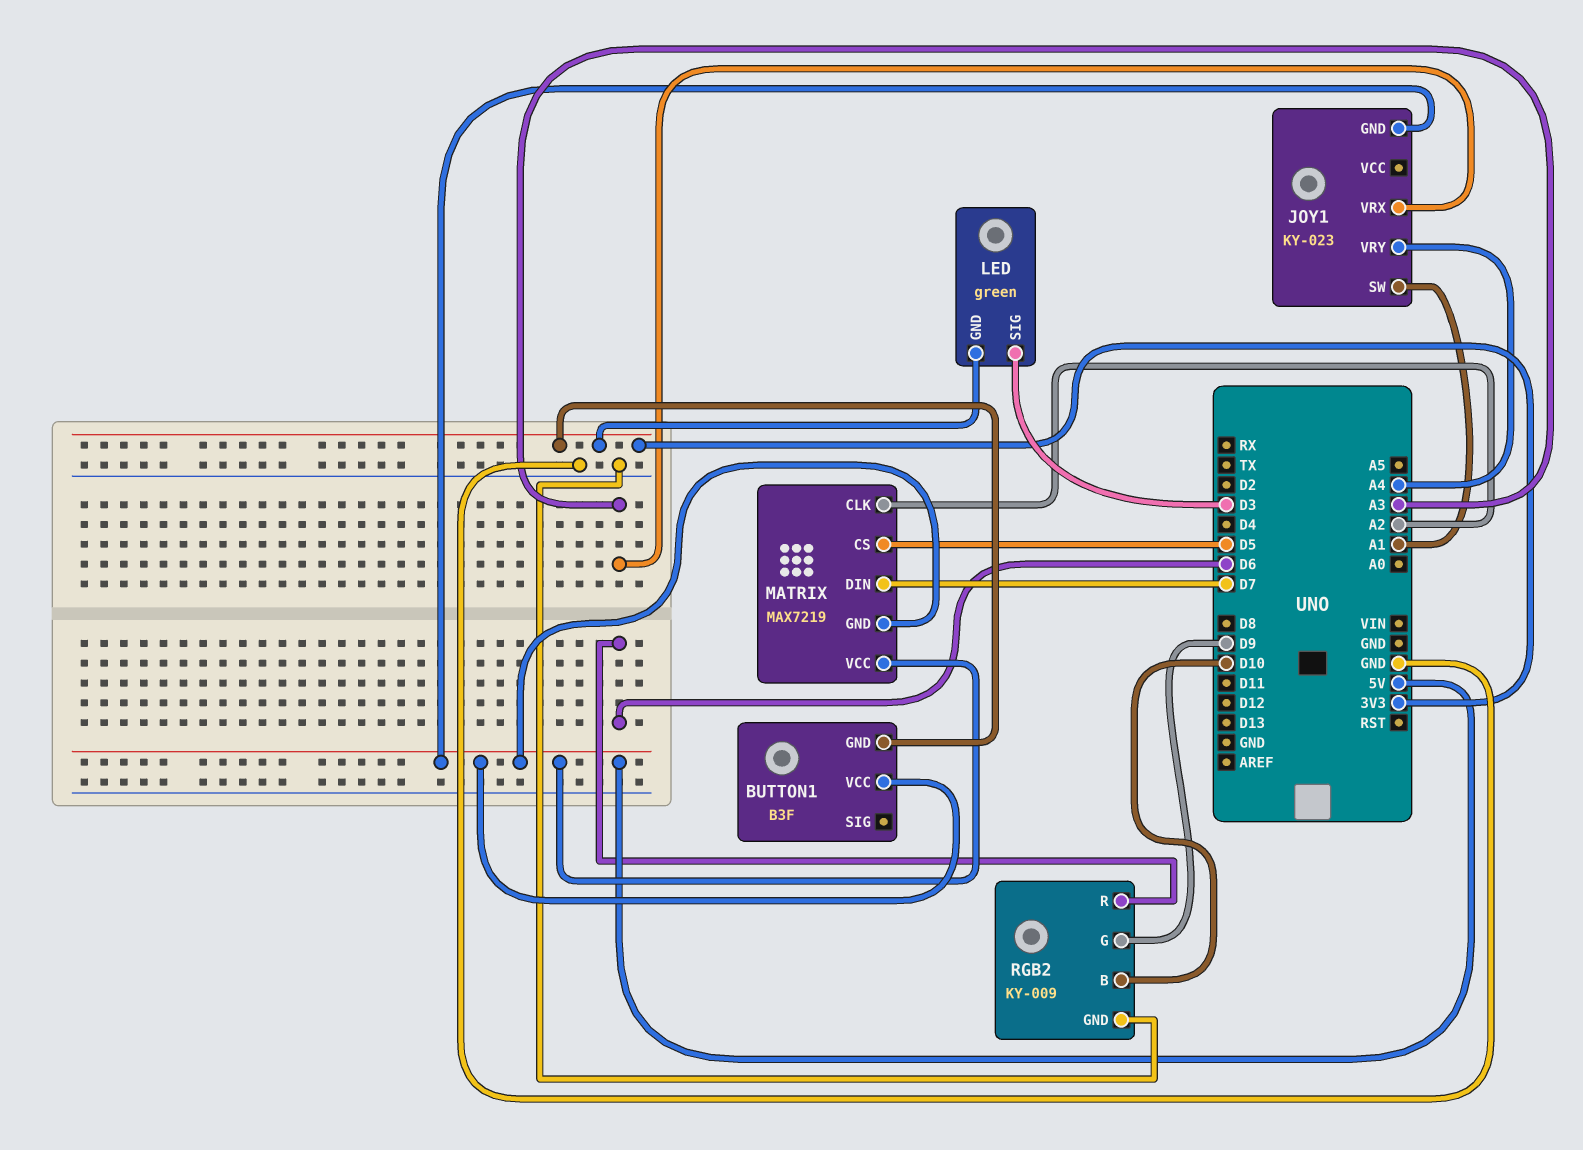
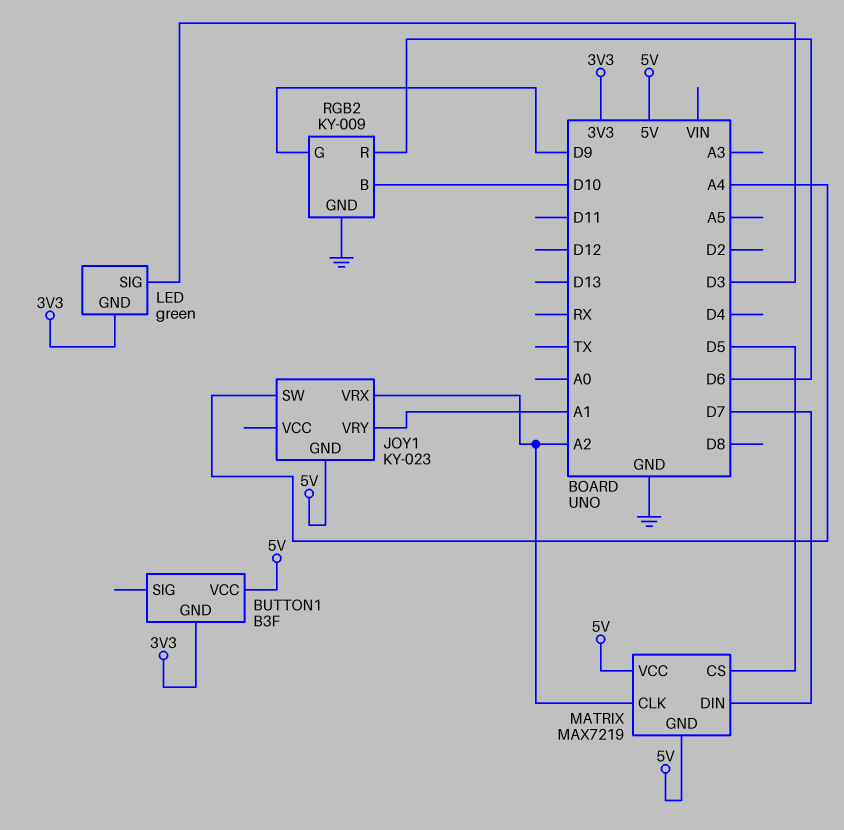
JOY1 pin SW: A1 -> A4
JOY1 pin VRX: A3 -> A2
JOY1 pin VRY: A4 -> A1

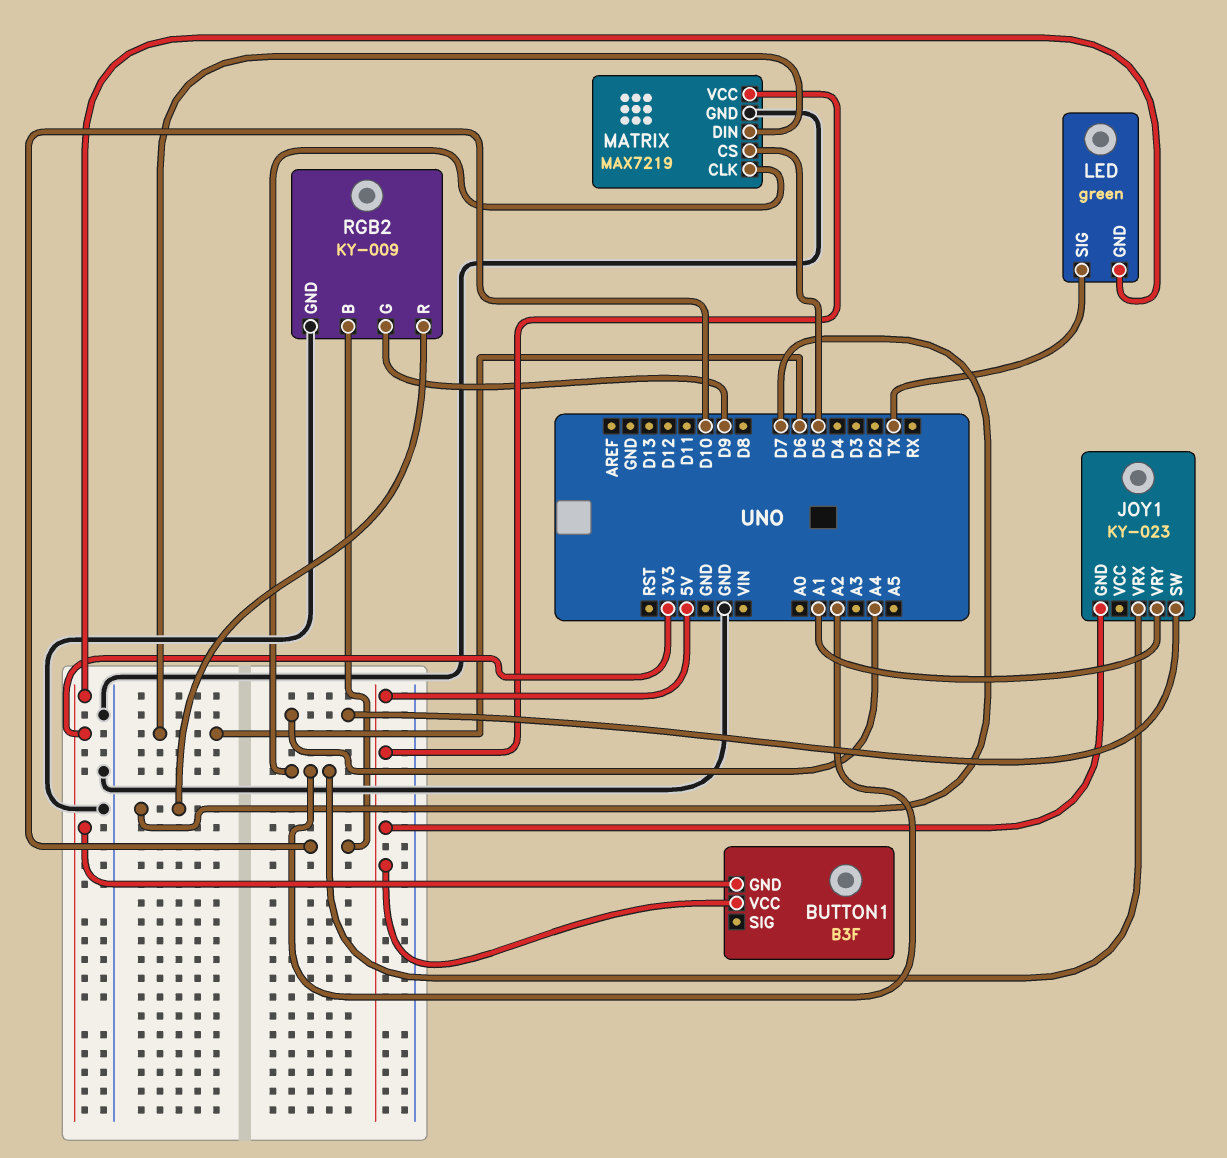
LED pin SIG: D3 -> TX
MATRIX pin DIN: D7 -> D6
MATRIX pin GND: 5V -> GND
RGB2 pin R: D6 -> D7

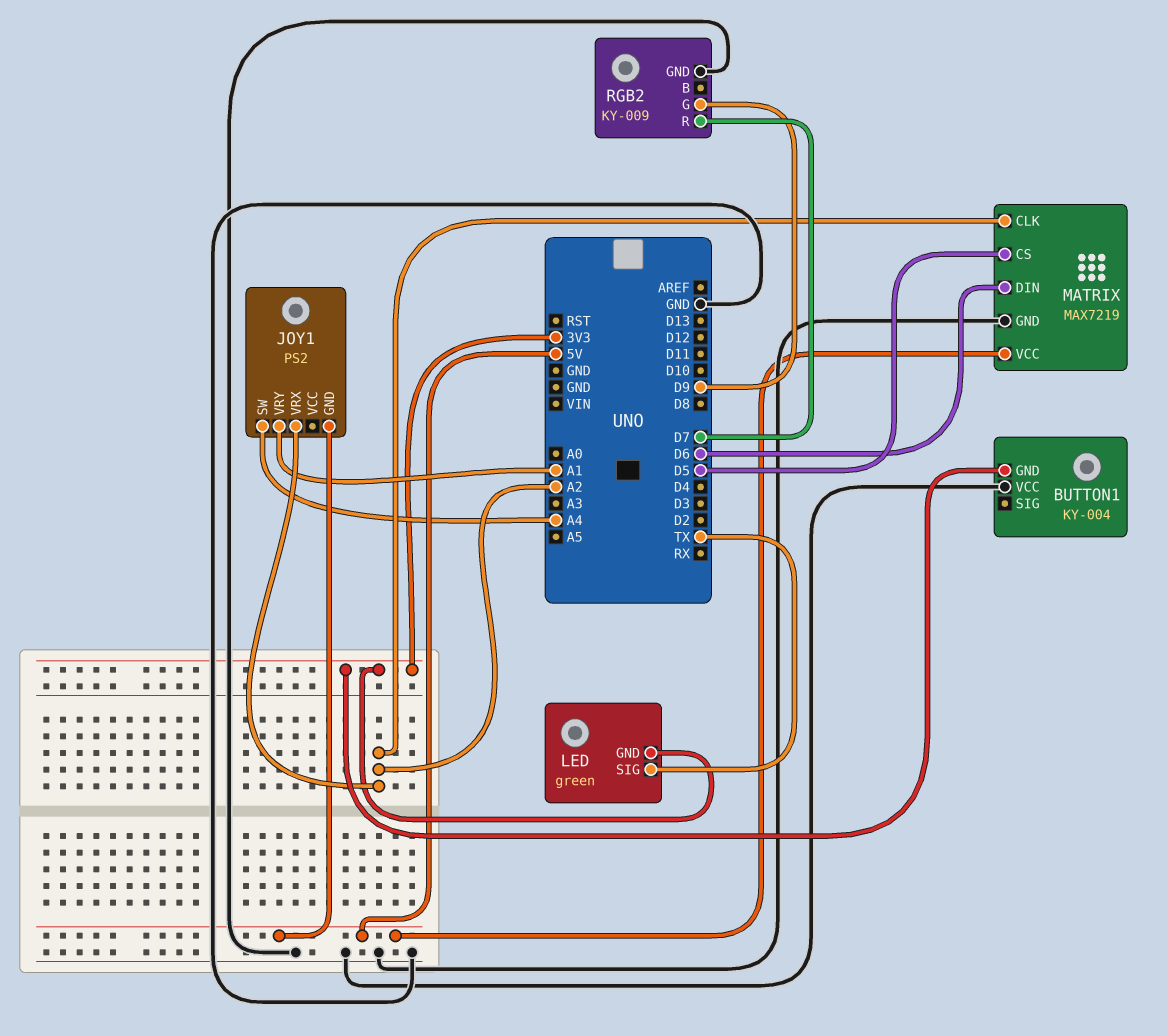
BUTTON1: B3F -> KY-004
BUTTON1 pin VCC: 5V -> GND
JOY1: KY-023 -> PS2
RGB2 pin B: D10 -> none

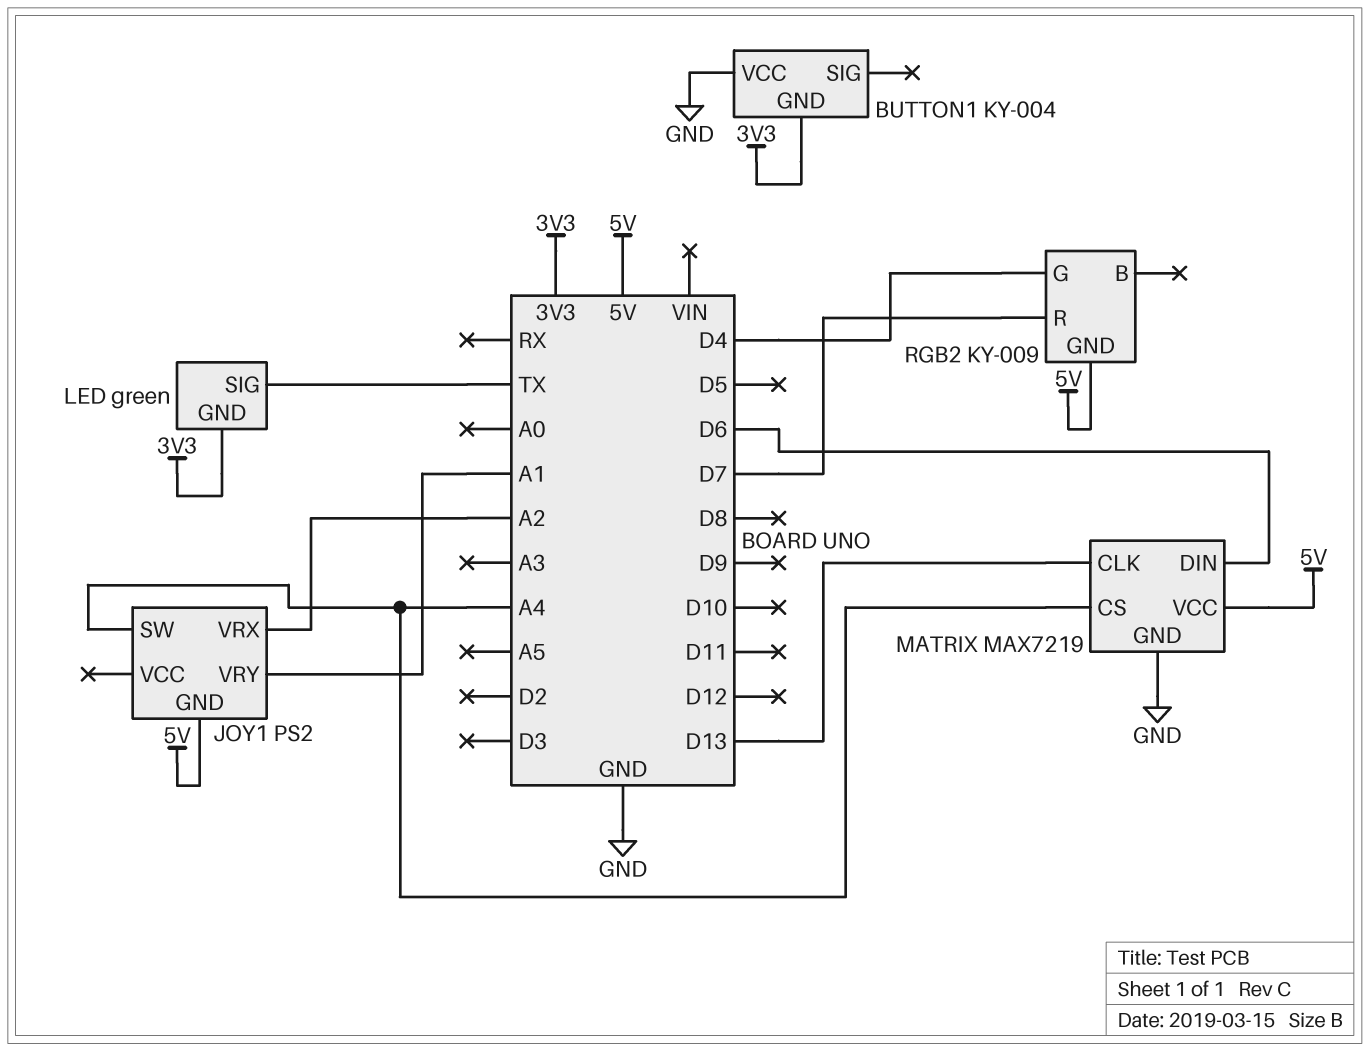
MATRIX pin CLK: A2 -> D13
MATRIX pin CS: D5 -> A4
RGB2 pin G: D9 -> D4
RGB2 pin GND: GND -> 5V

